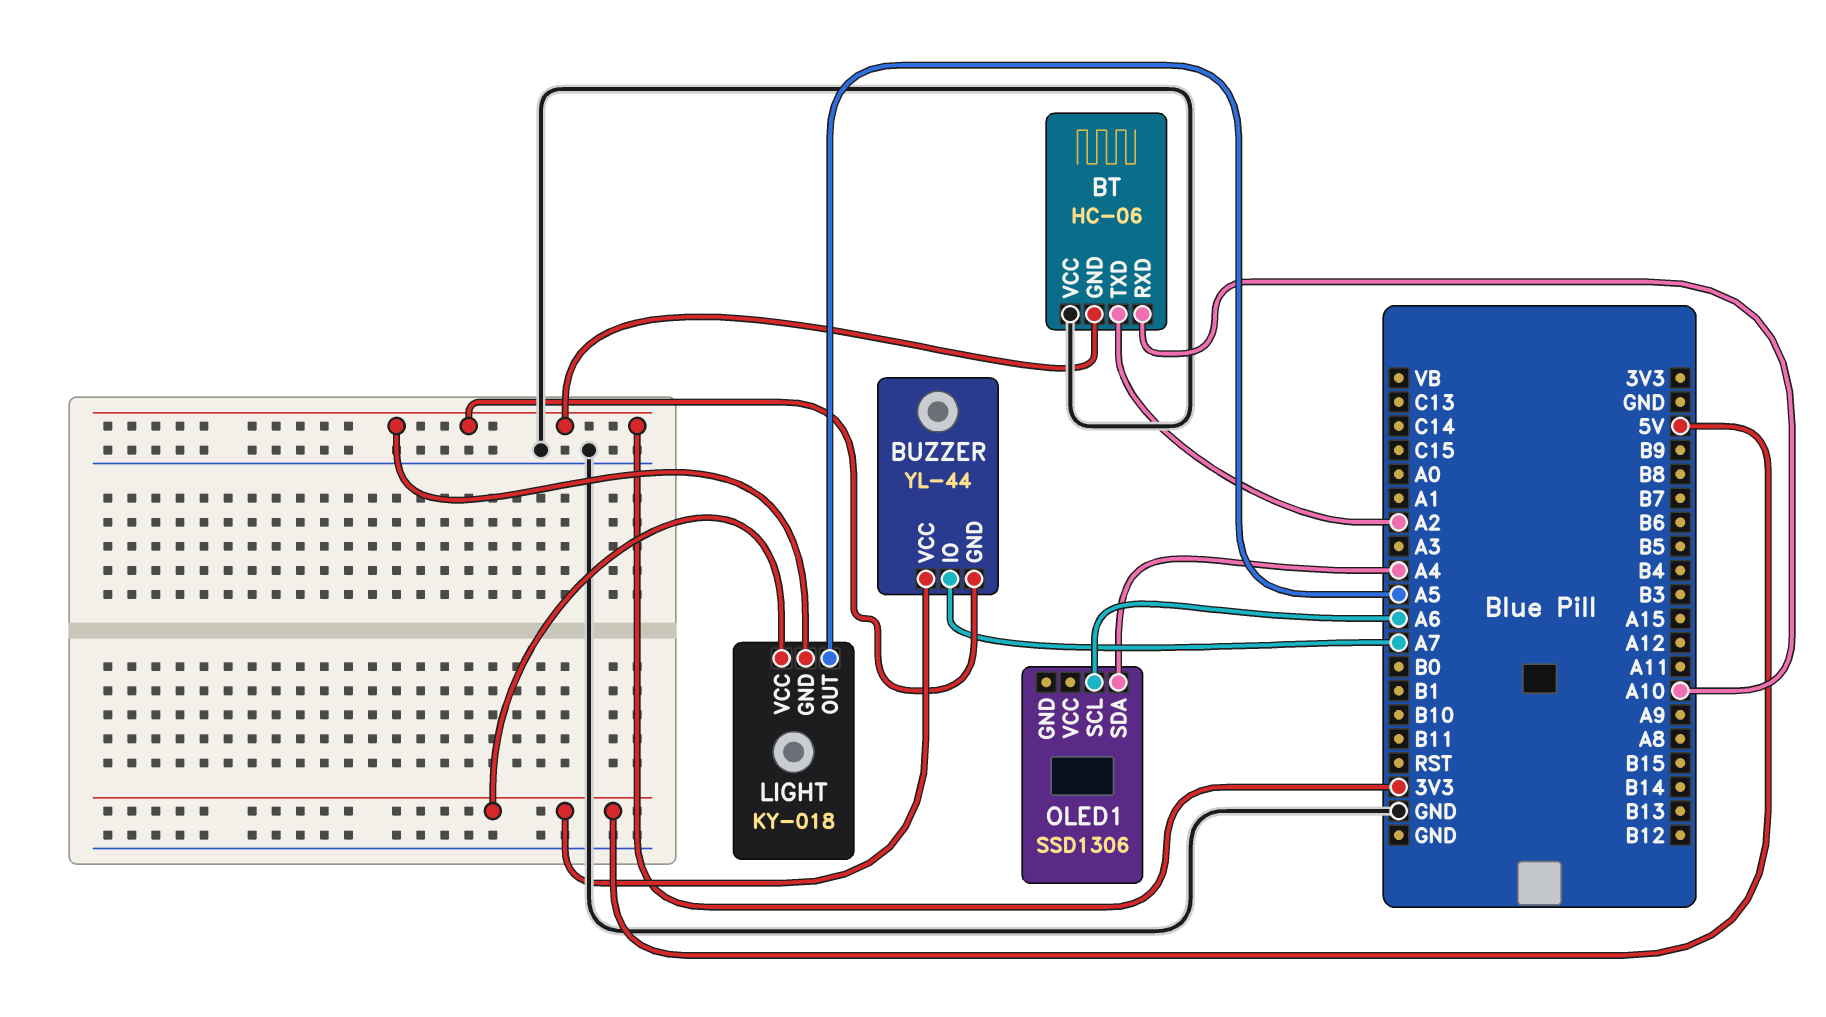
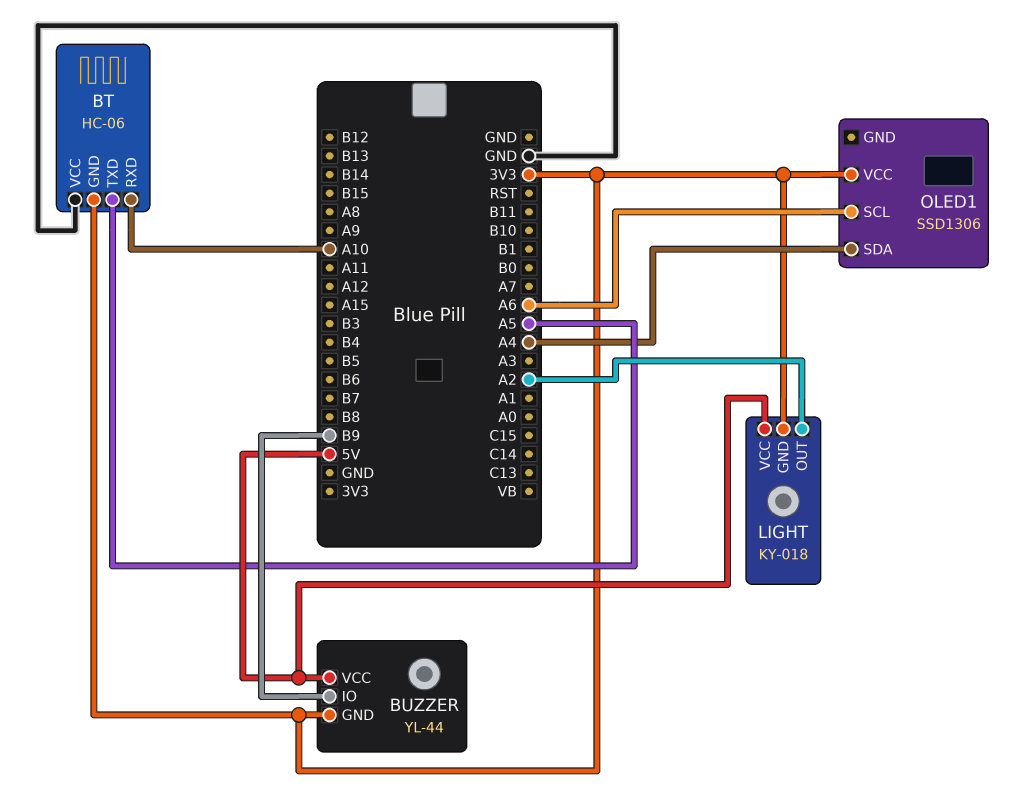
BT pin TXD: A2 -> A5
BUZZER pin IO: A7 -> B9
LIGHT pin OUT: A5 -> A2
OLED1 pin VCC: none -> 3V3

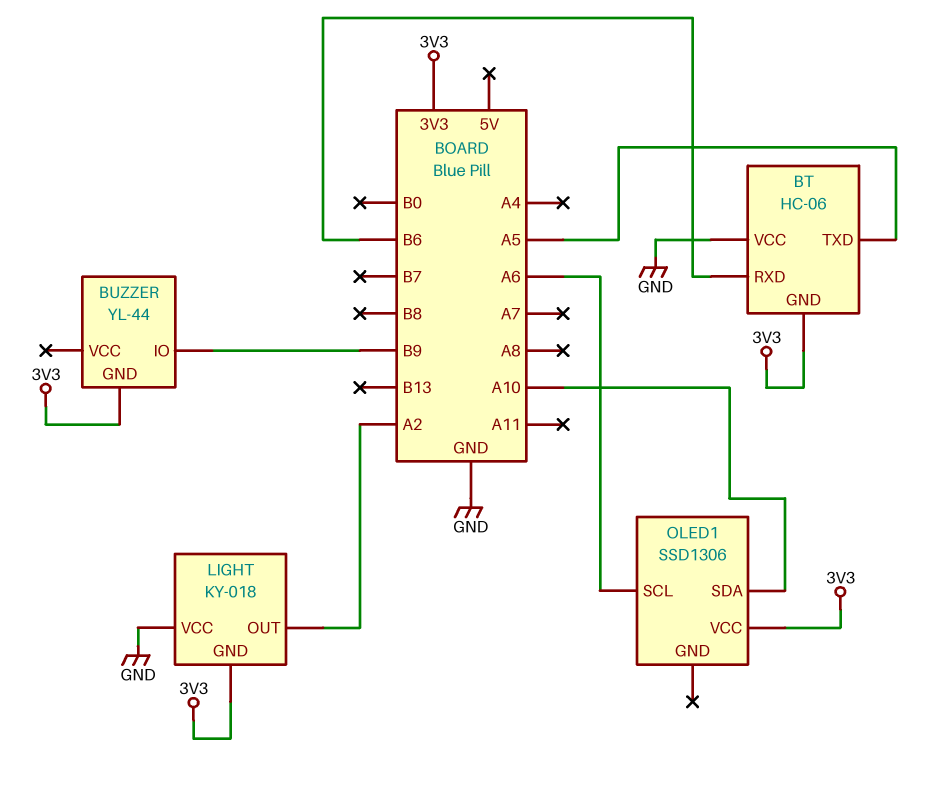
BT pin RXD: A10 -> B6
BUZZER pin VCC: 5V -> none
LIGHT pin VCC: 5V -> GND
OLED1 pin SDA: A4 -> A10

